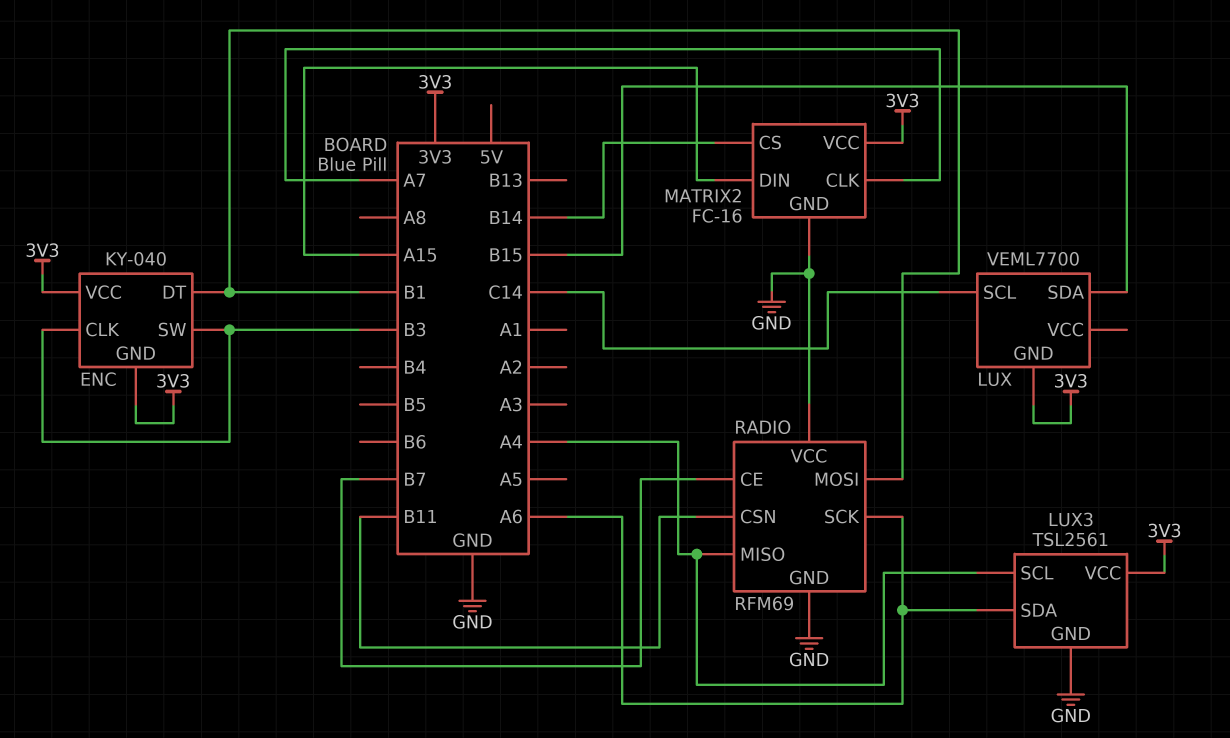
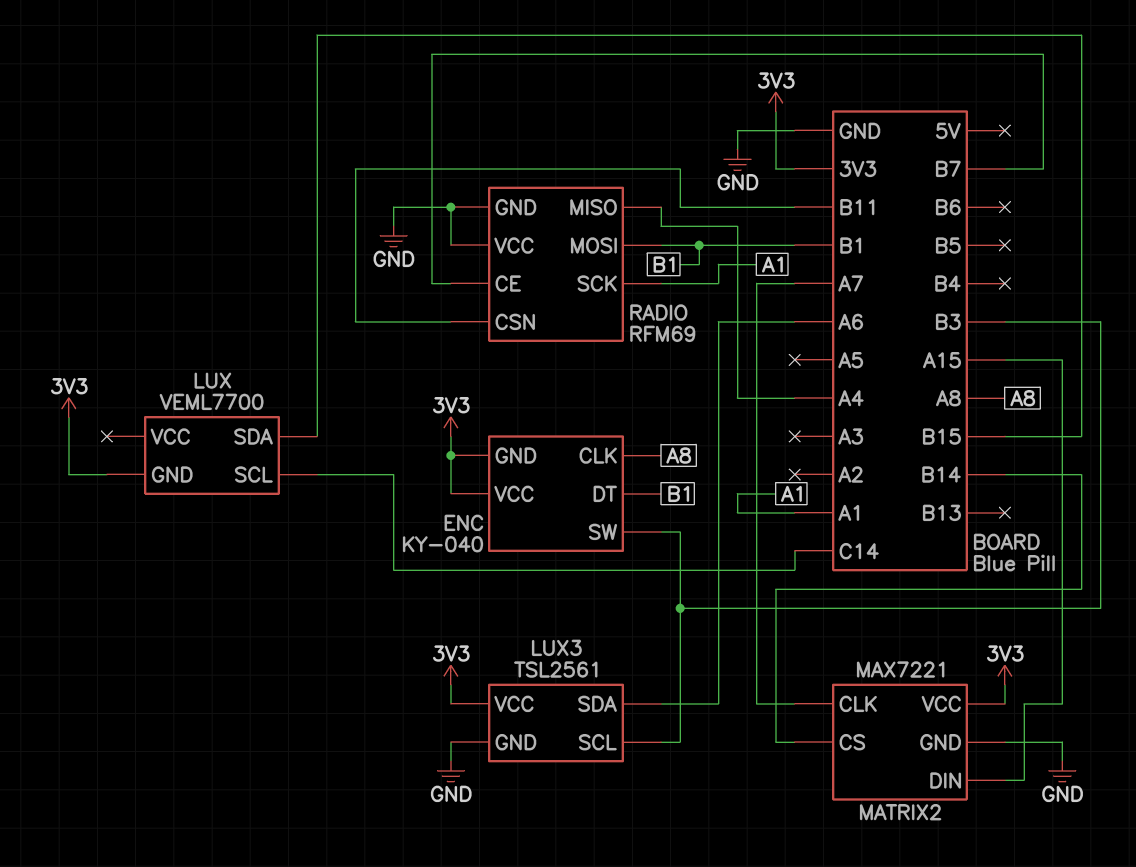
ENC pin CLK: B3 -> A8
LUX3 pin SCL: A4 -> B3
MATRIX2: FC-16 -> MAX7221
RADIO pin SCK: A6 -> A1

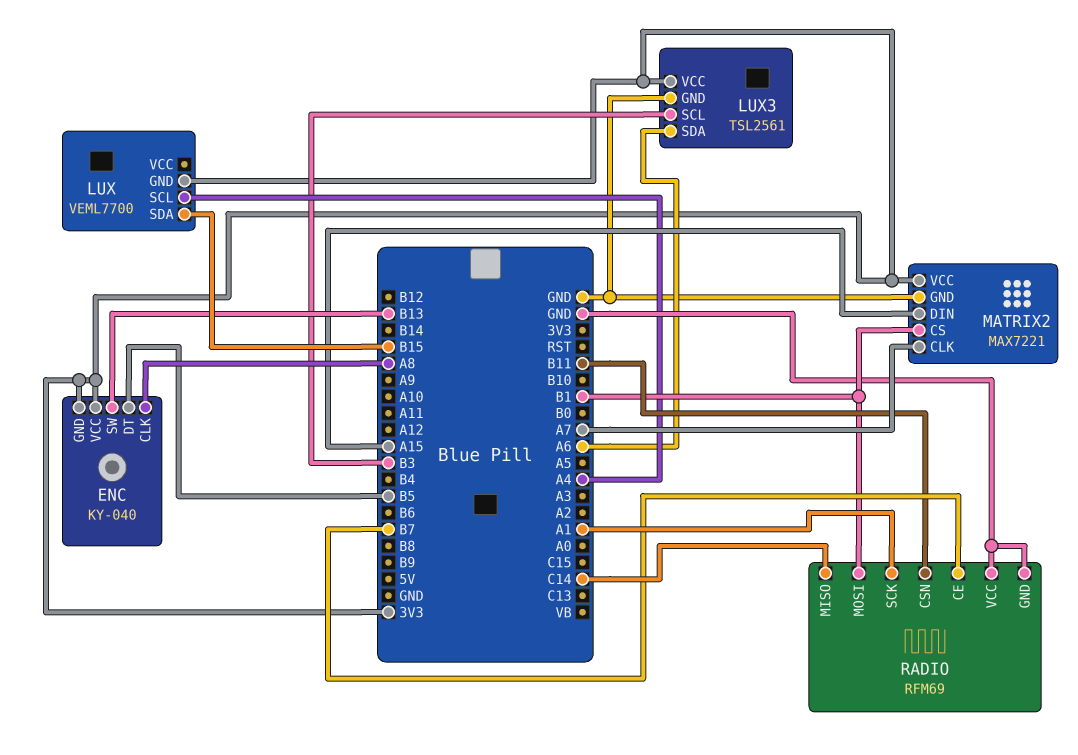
ENC pin DT: B1 -> B5
ENC pin SW: B3 -> B13
LUX pin SCL: C14 -> A4
MATRIX2 pin CS: B14 -> B1
RADIO pin MISO: A4 -> C14

